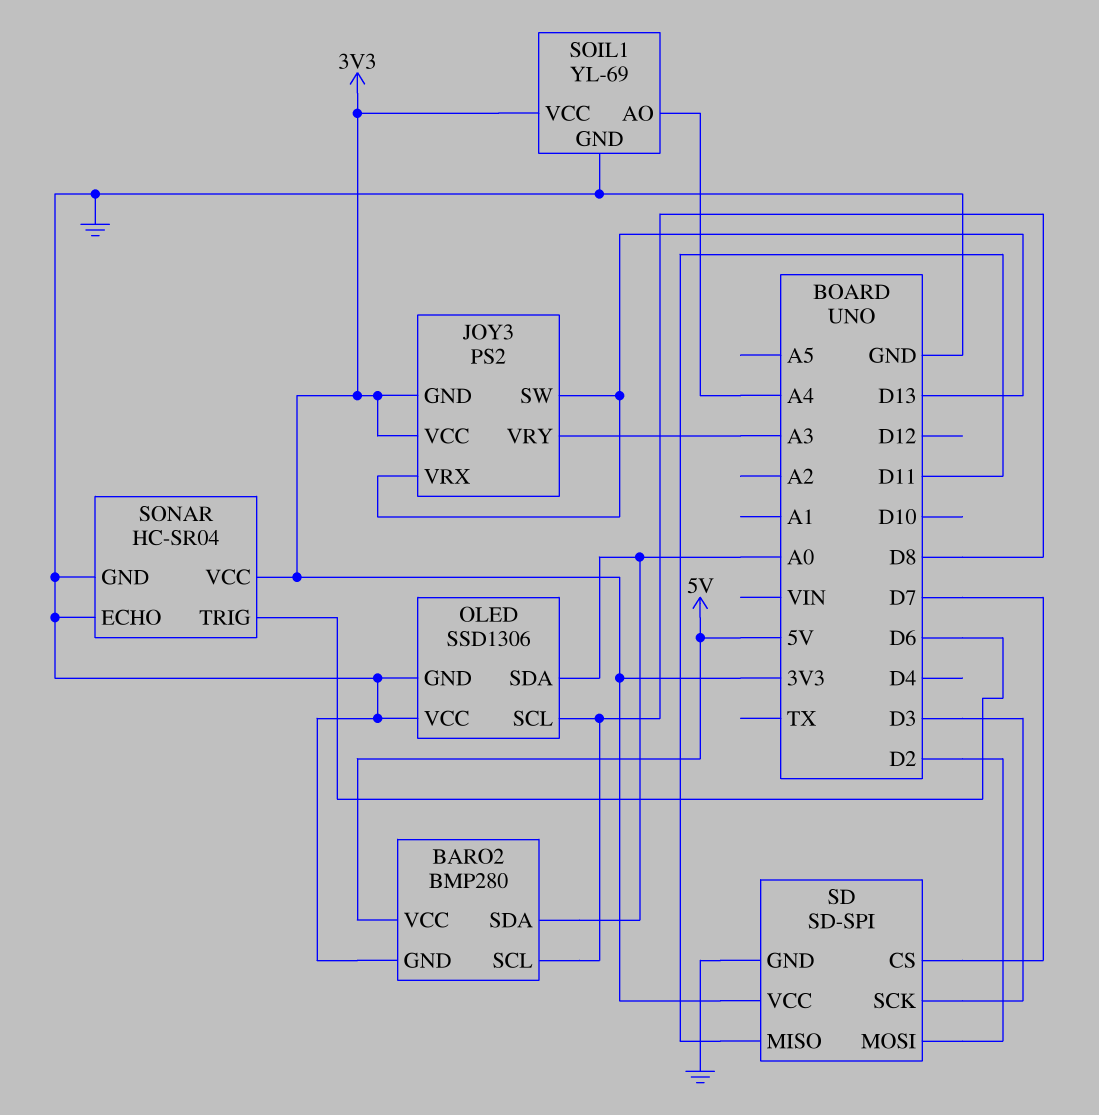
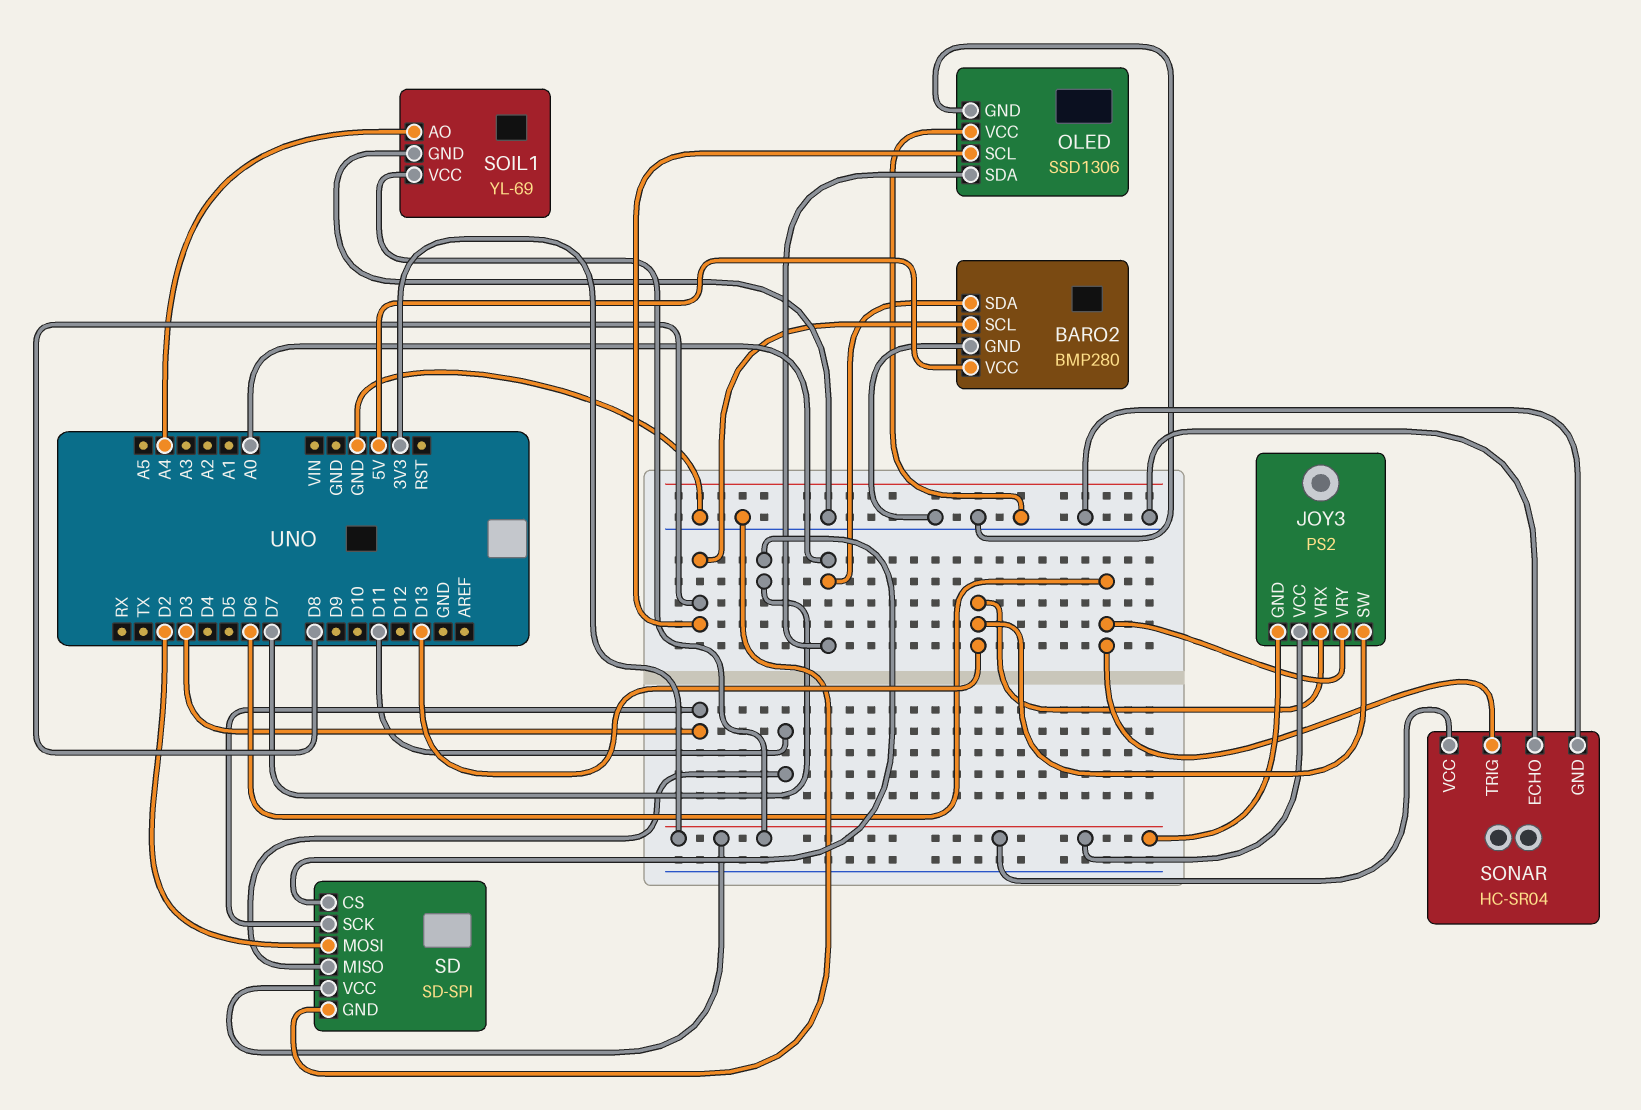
JOY3 pin VRY: A3 -> D6

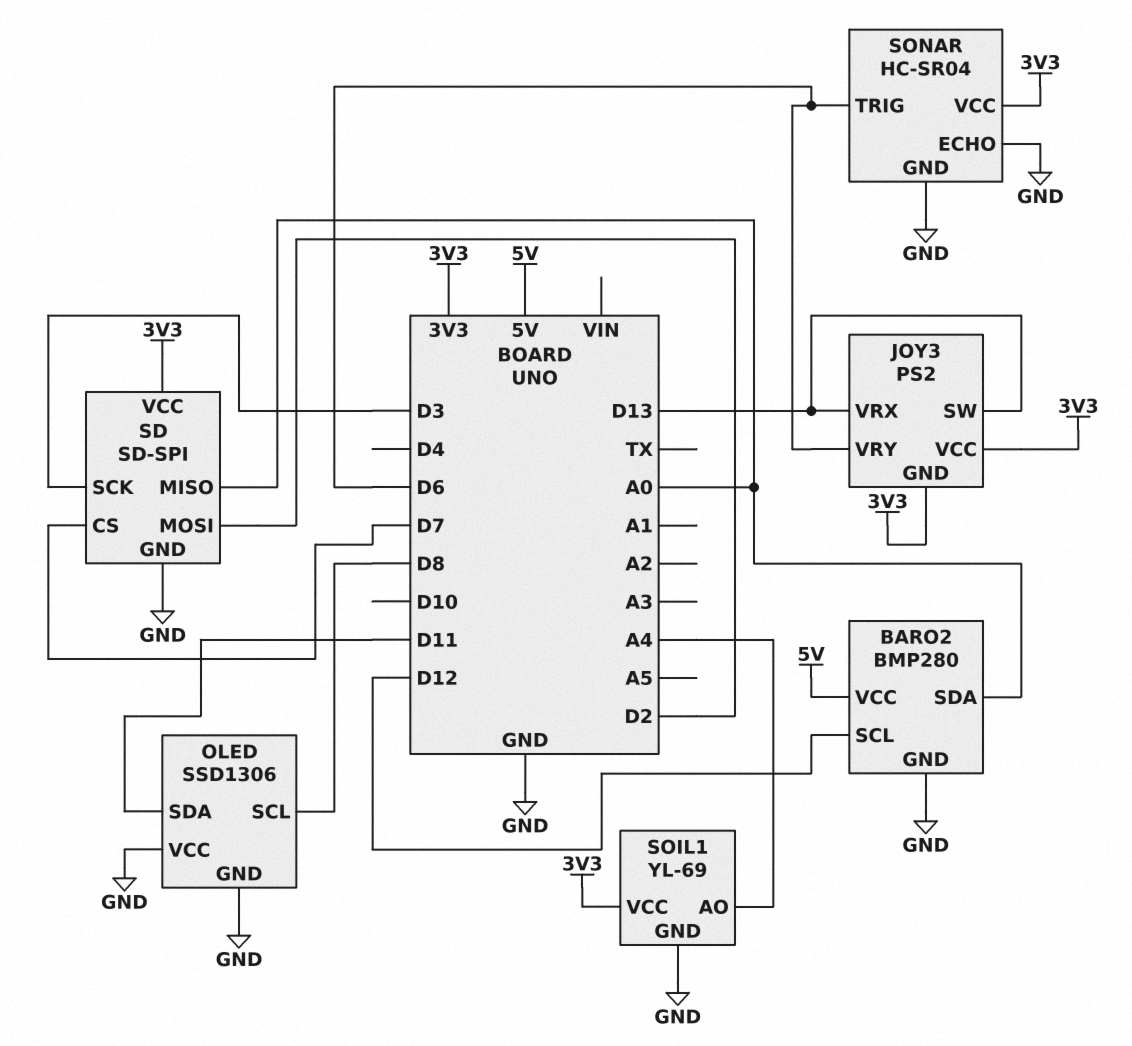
BARO2 pin SCL: D8 -> D12
OLED pin SDA: A0 -> D11
SD pin MISO: D11 -> A0

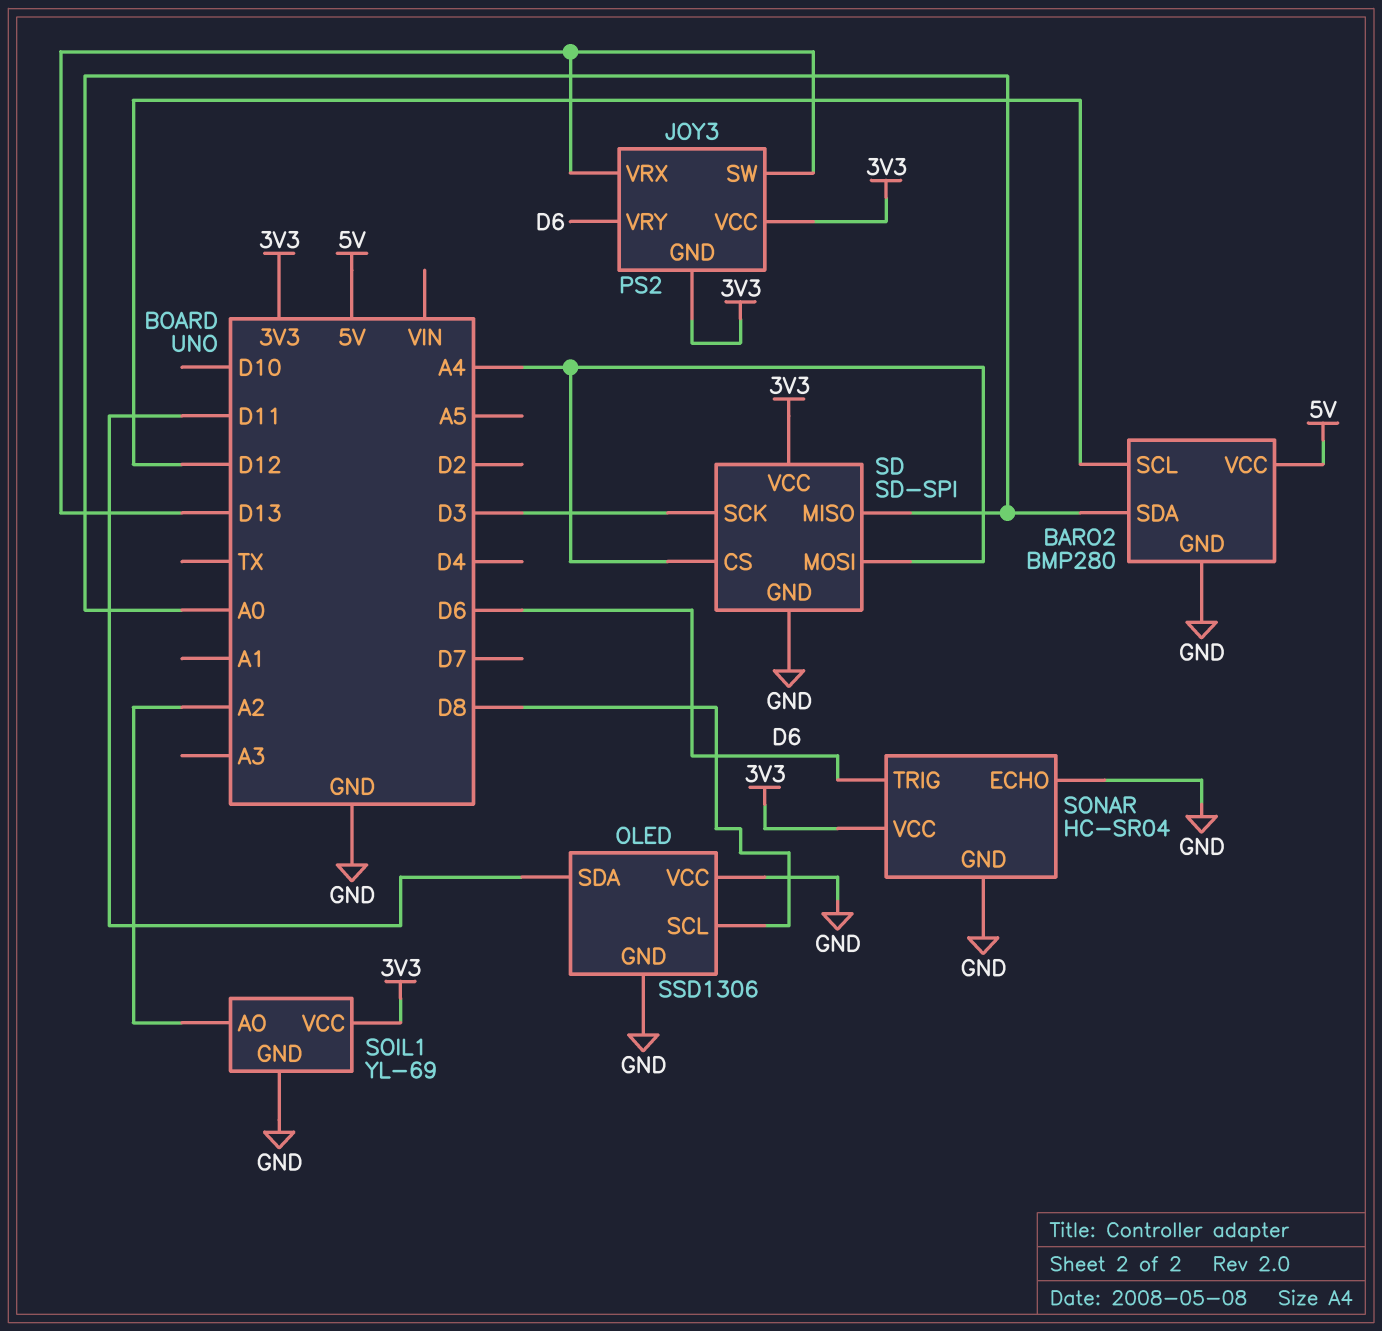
SD pin CS: D7 -> A4
SD pin MOSI: D2 -> A4
SOIL1 pin AO: A4 -> A2

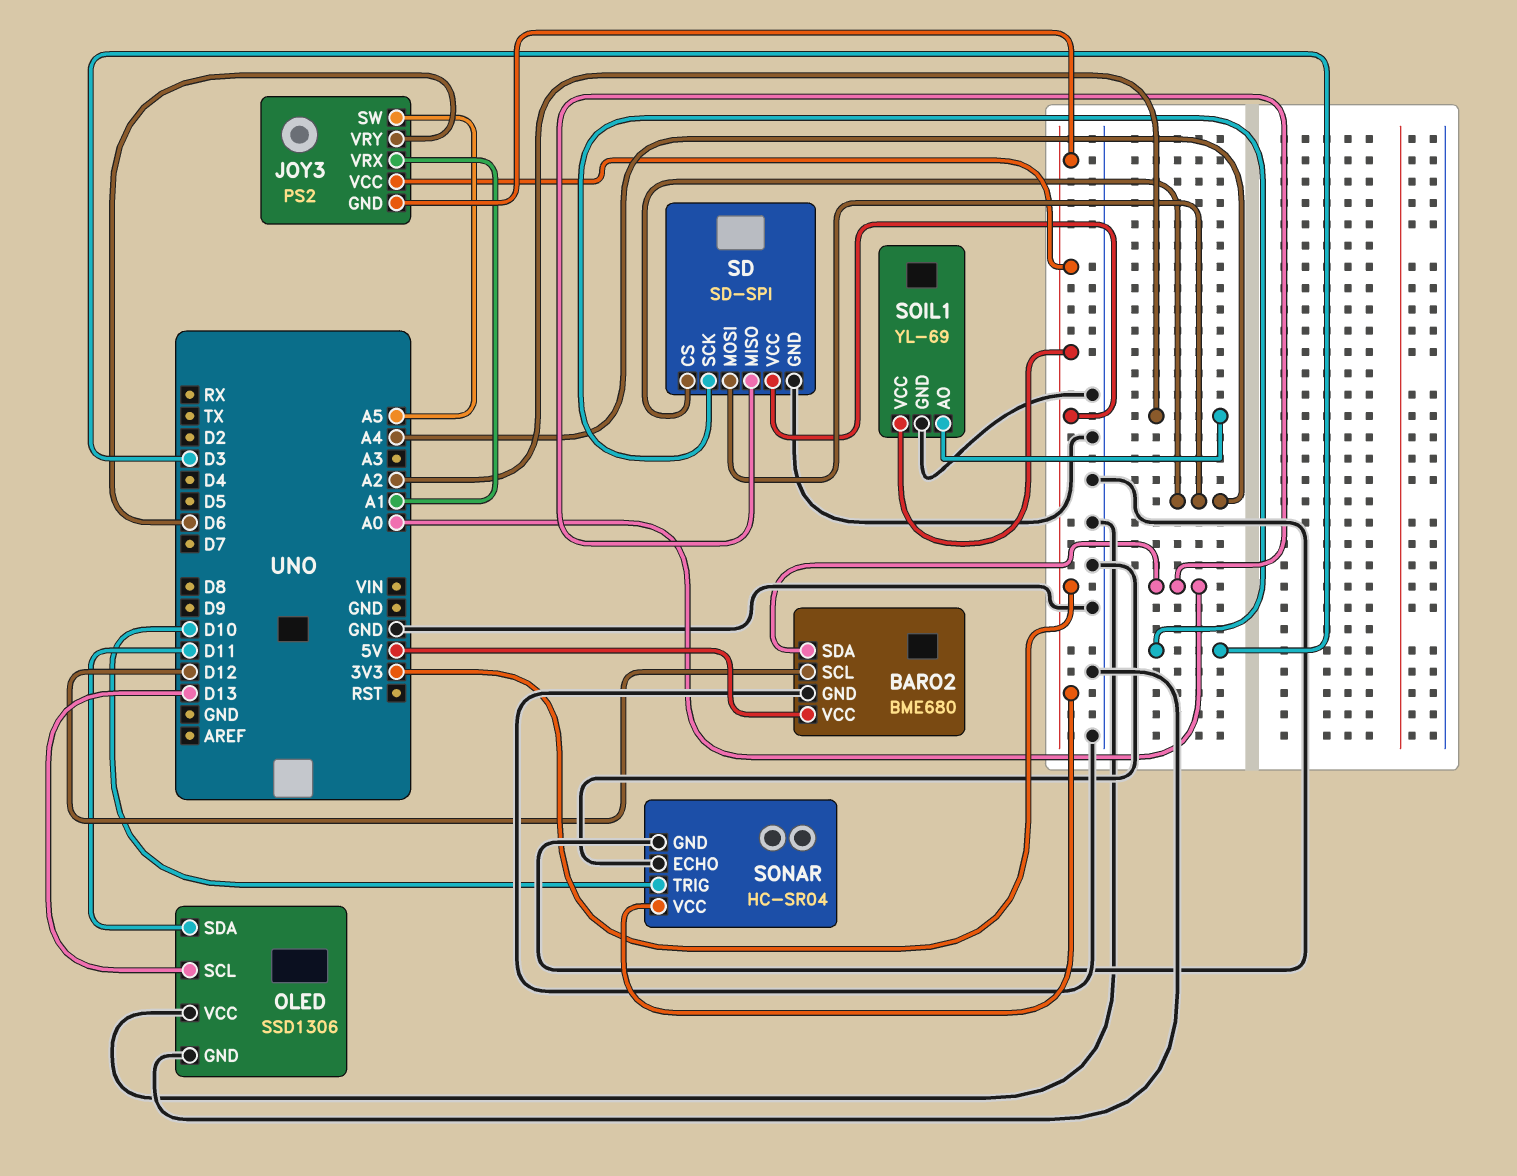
BARO2: BMP280 -> BME680
JOY3 pin SW: D13 -> A5
JOY3 pin VRX: D13 -> A1
OLED pin SCL: D8 -> D13
SONAR pin TRIG: D6 -> D10

